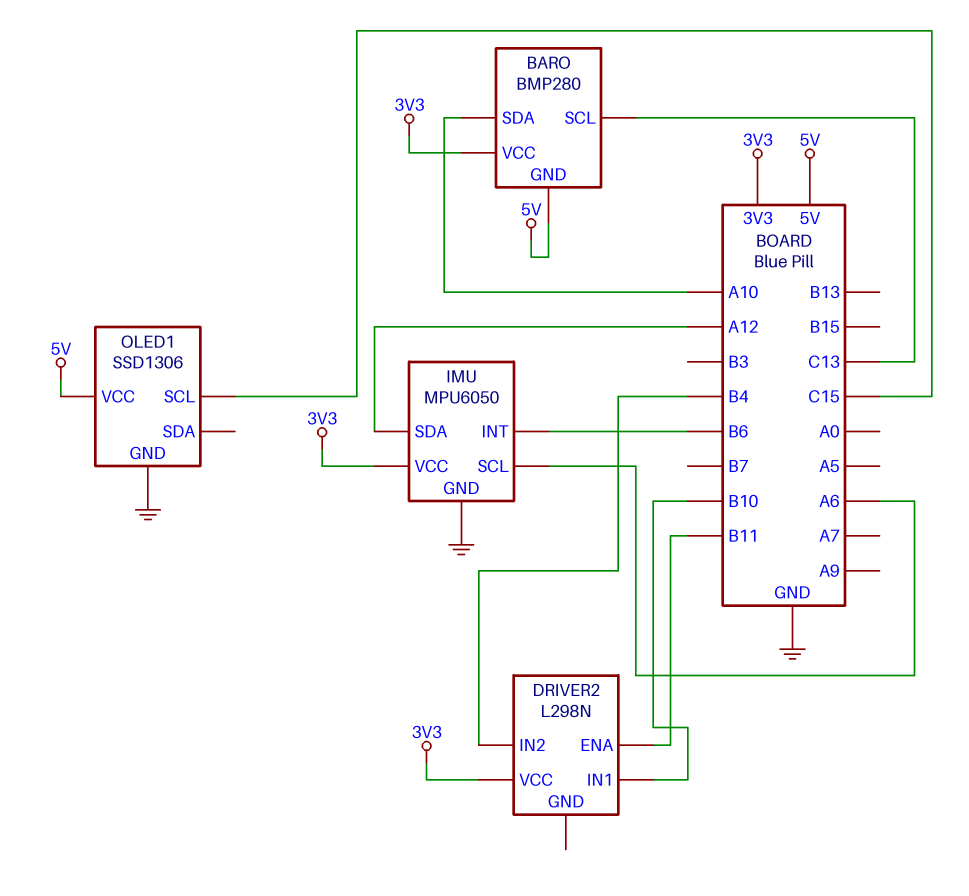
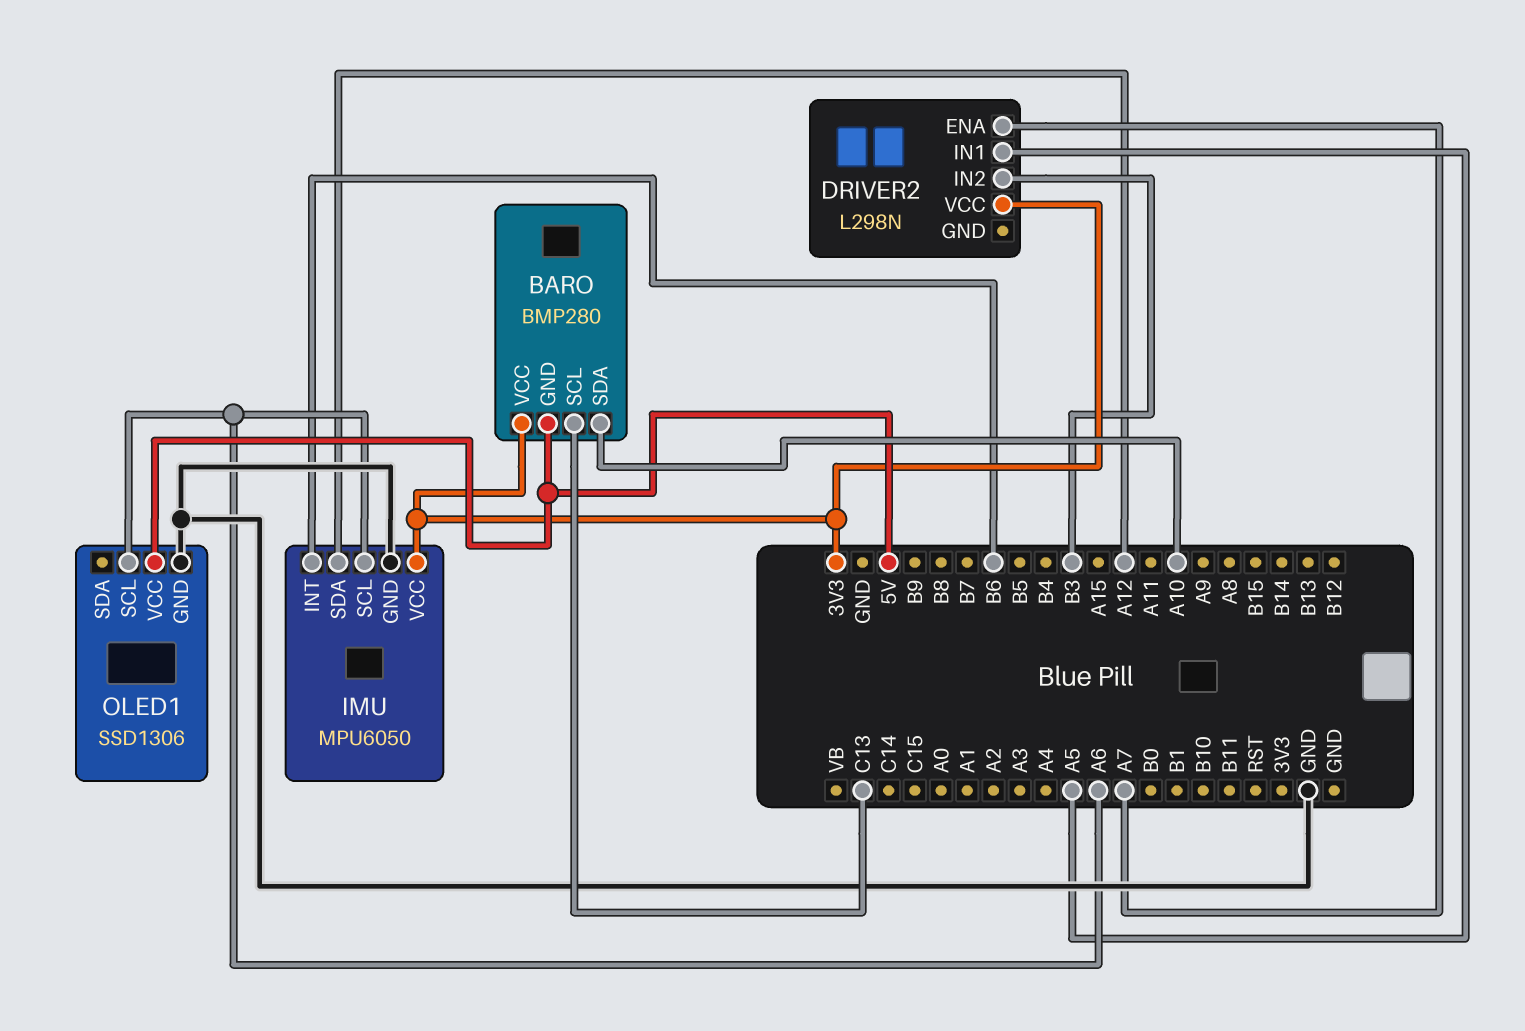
DRIVER2 pin ENA: B11 -> A7
DRIVER2 pin IN1: B10 -> A5
DRIVER2 pin IN2: B4 -> B3
OLED1 pin SCL: C15 -> A6

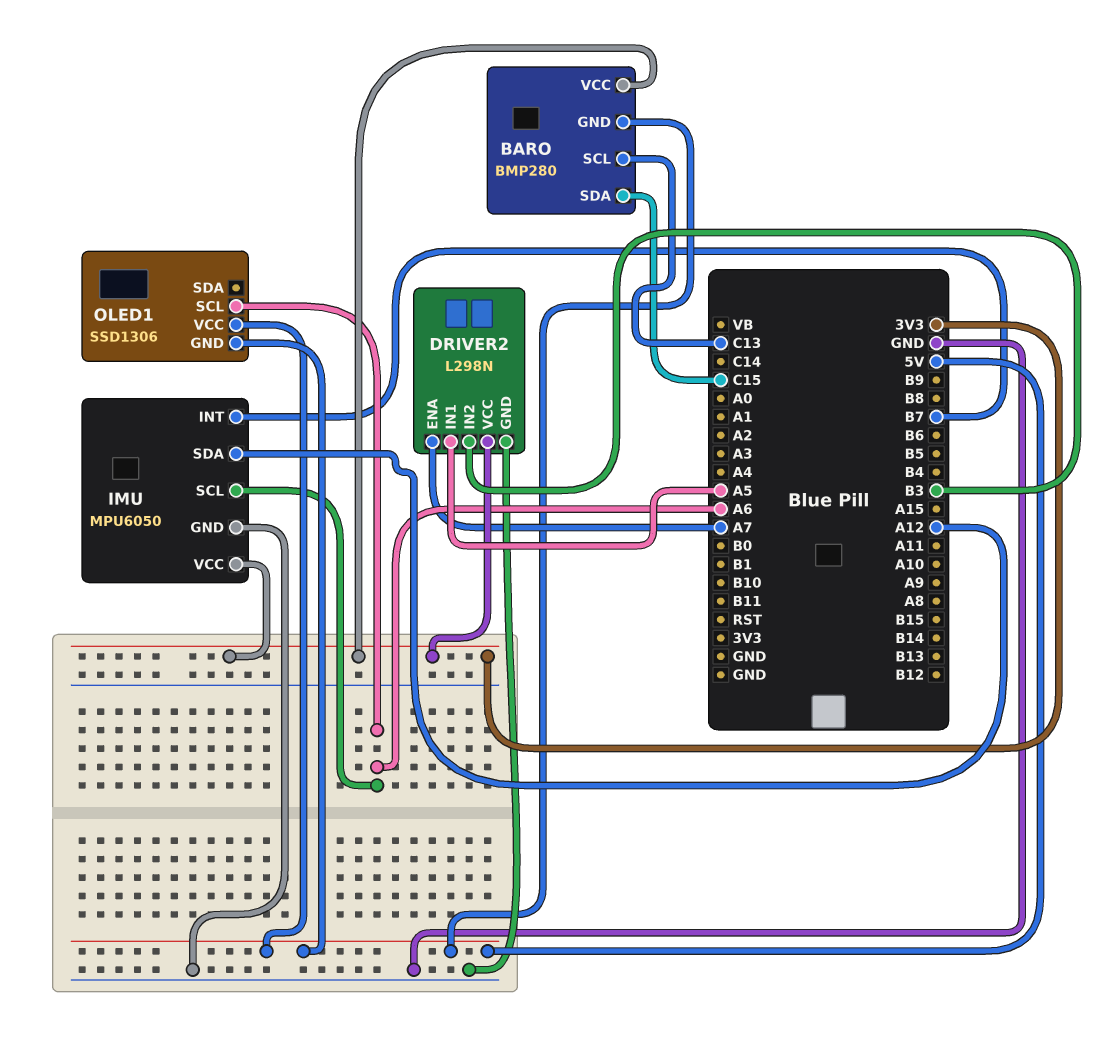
BARO pin SDA: A10 -> C15
DRIVER2 pin GND: none -> GND
IMU pin INT: B6 -> B7
OLED1 pin GND: GND -> 5V

